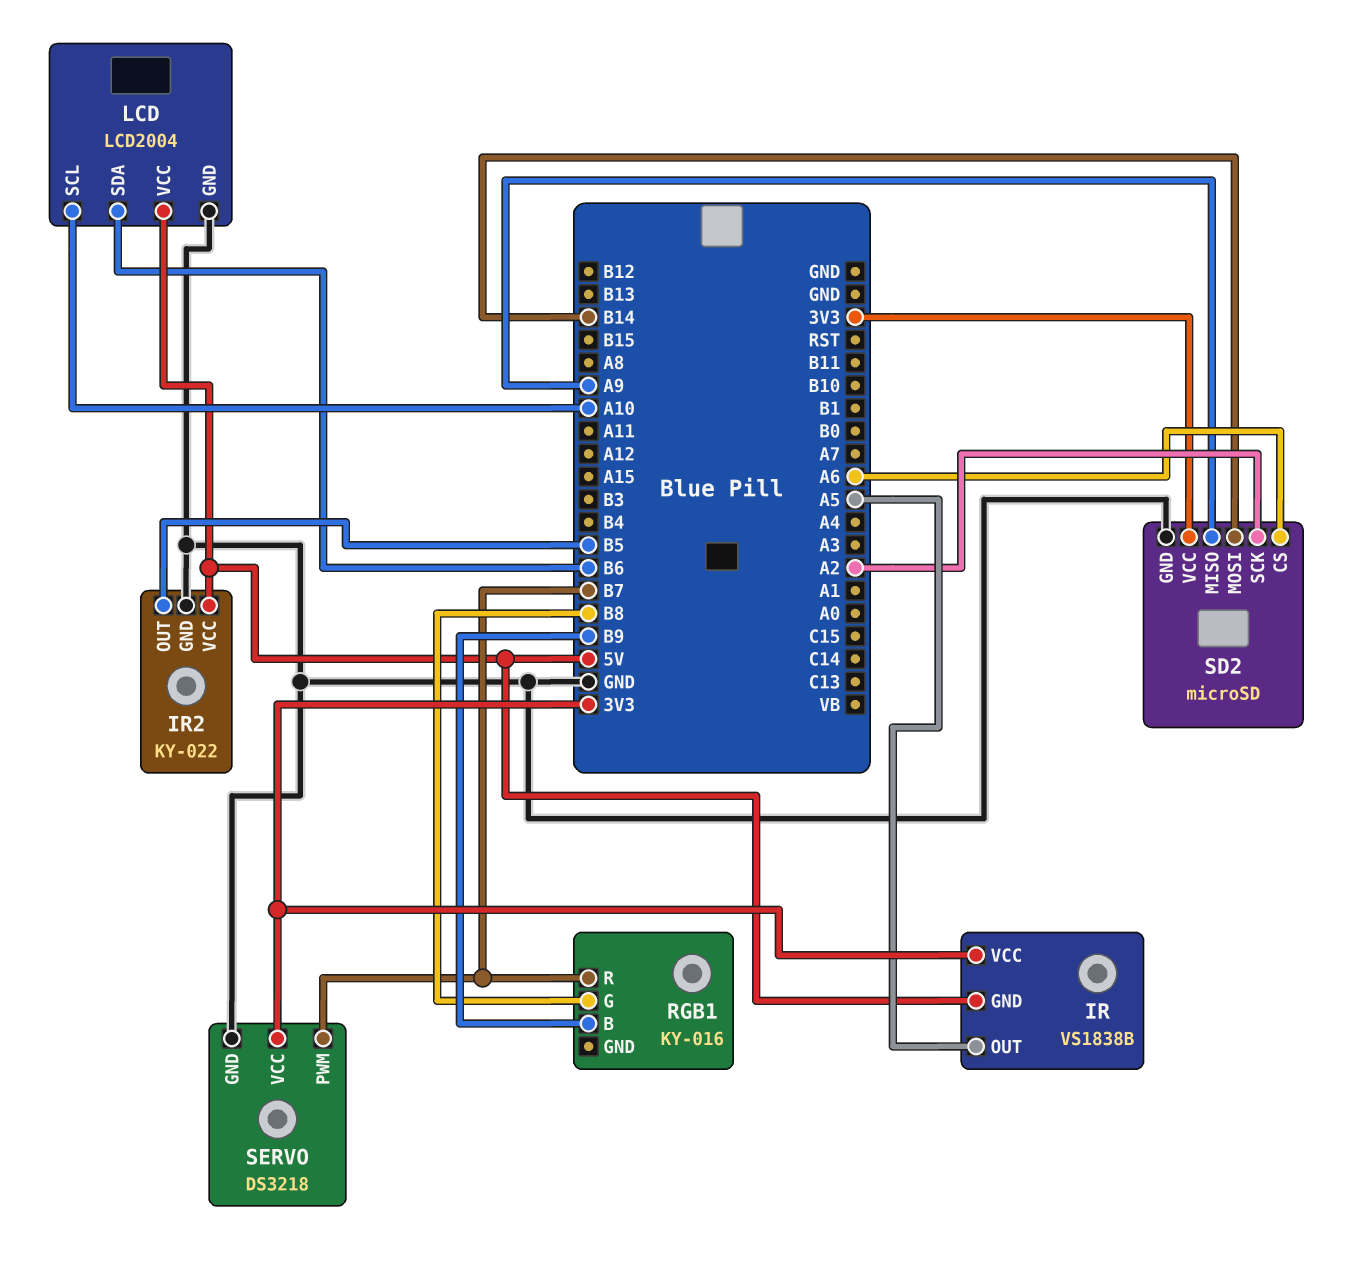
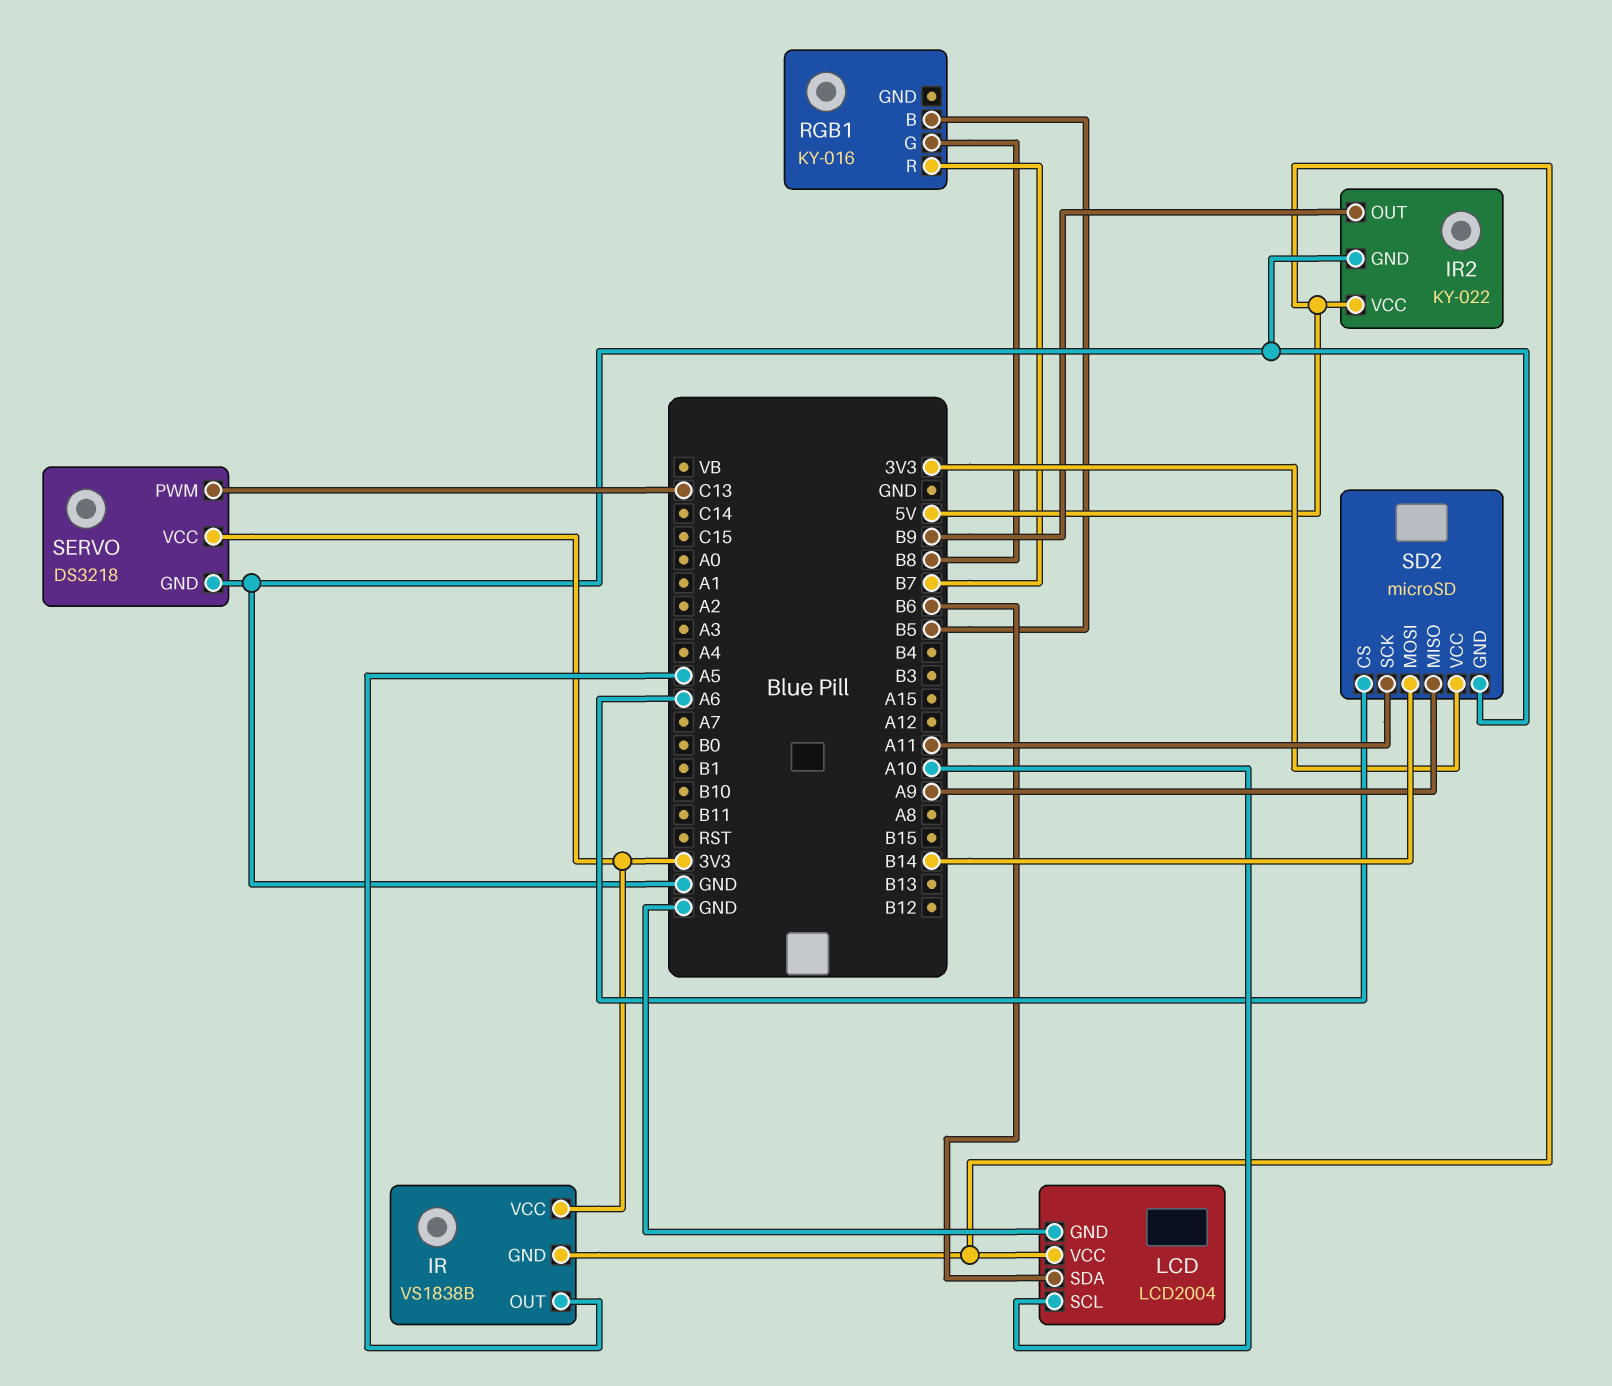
IR2 pin OUT: B5 -> B9
RGB1 pin B: B9 -> B5
SD2 pin SCK: A2 -> A11
SERVO pin PWM: B7 -> C13

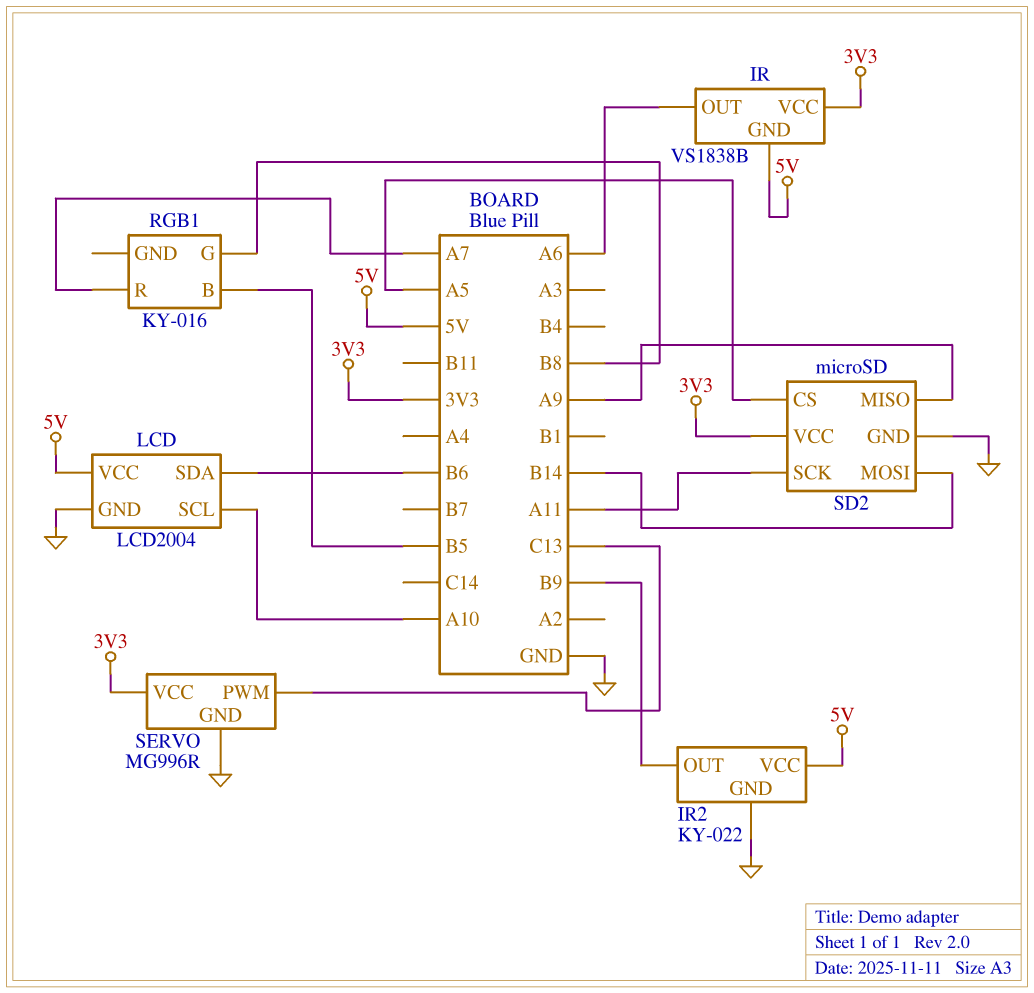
IR pin OUT: A5 -> A6
RGB1 pin R: B7 -> A7
SD2 pin CS: A6 -> A5
SERVO: DS3218 -> MG996R

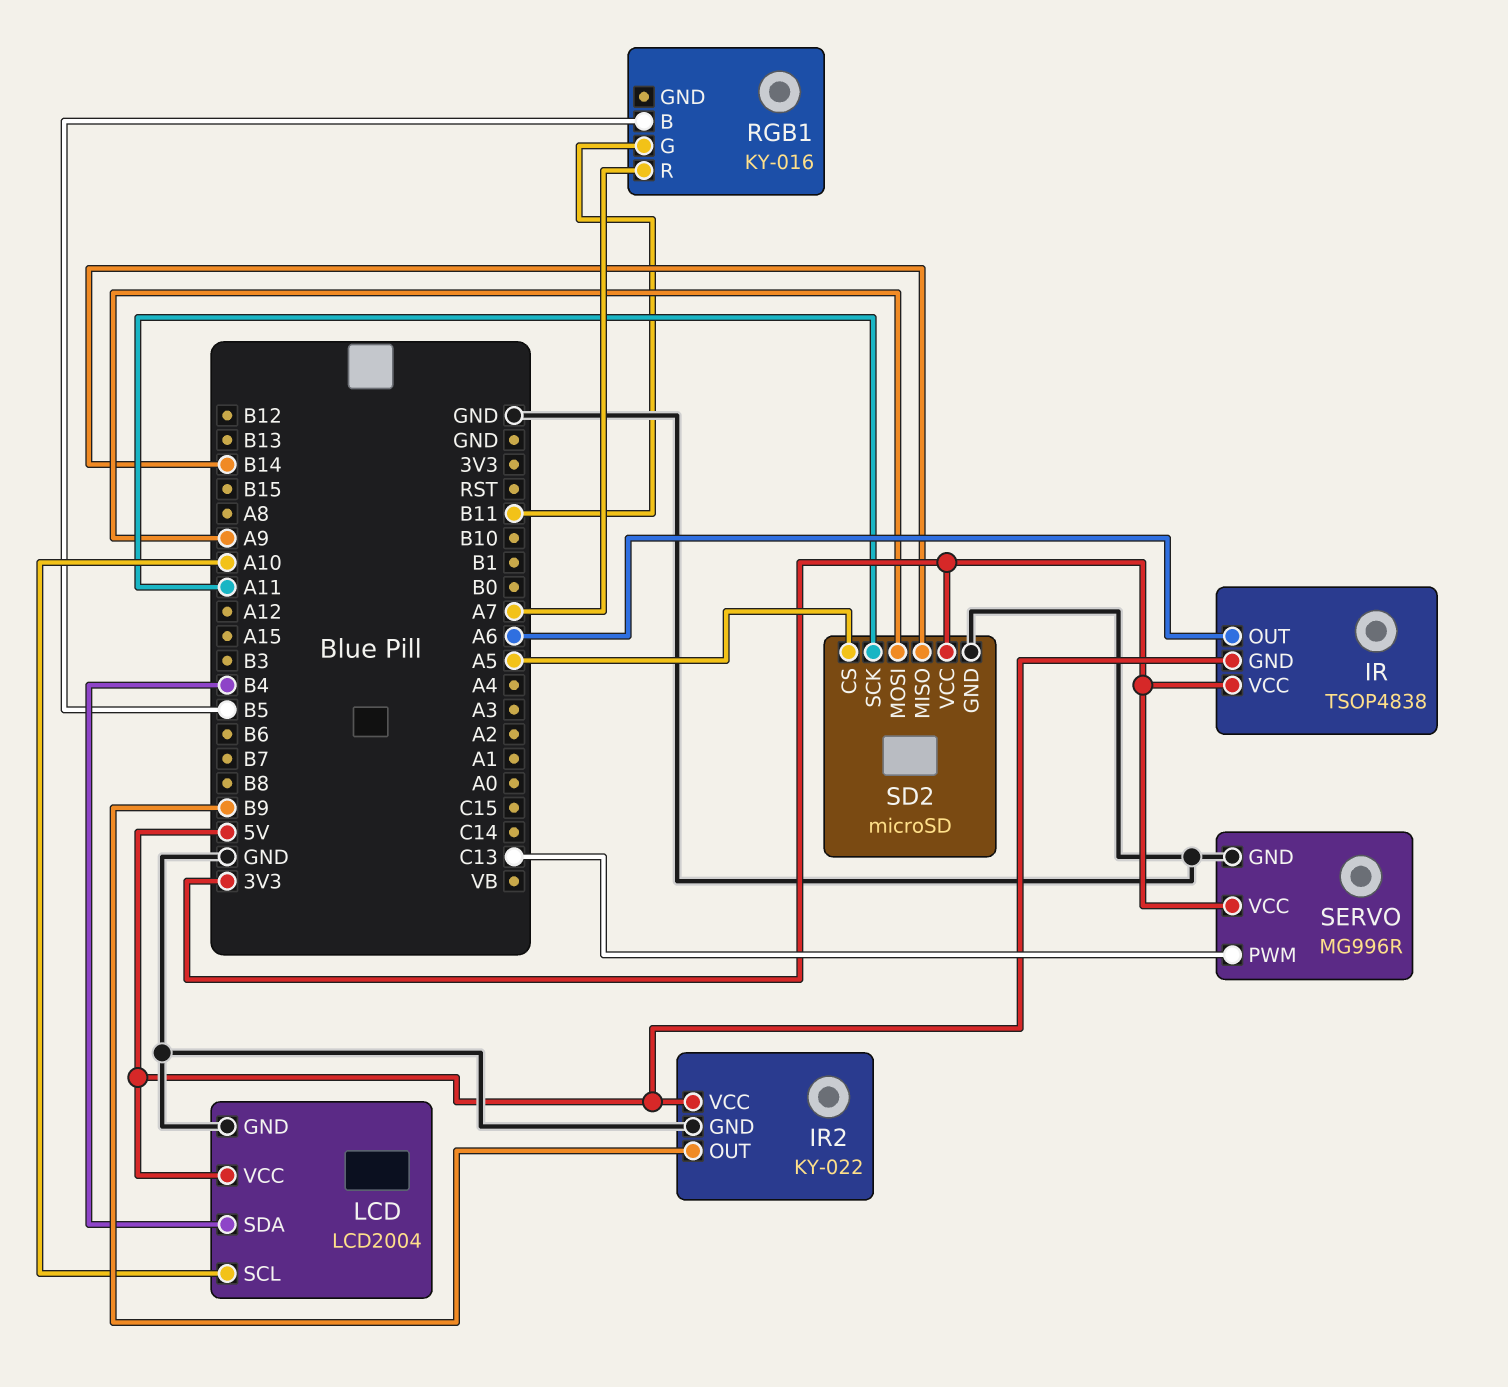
IR: VS1838B -> TSOP4838
LCD pin SDA: B6 -> B4
RGB1 pin G: B8 -> B11
SD2 pin MISO: A9 -> B14
SD2 pin MOSI: B14 -> A9

